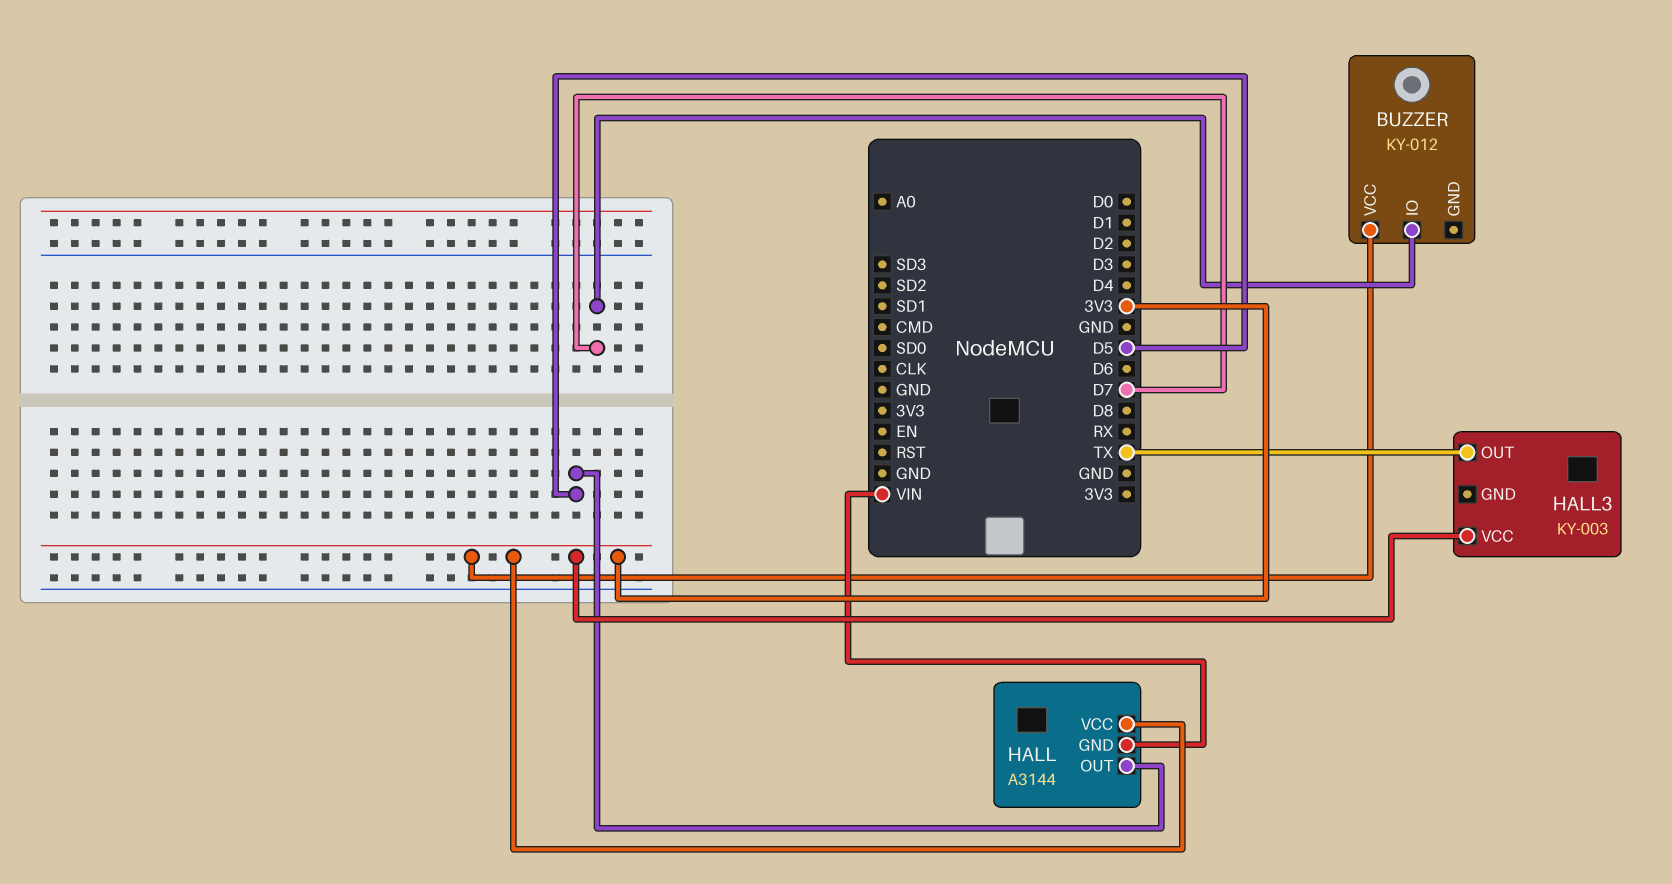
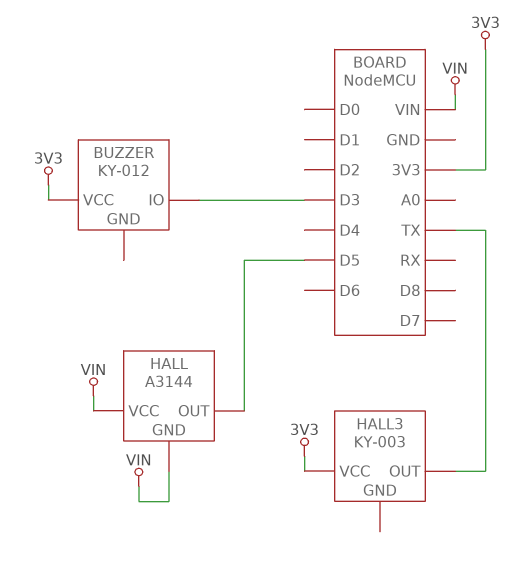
BUZZER pin IO: D7 -> D3
HALL pin VCC: 3V3 -> VIN

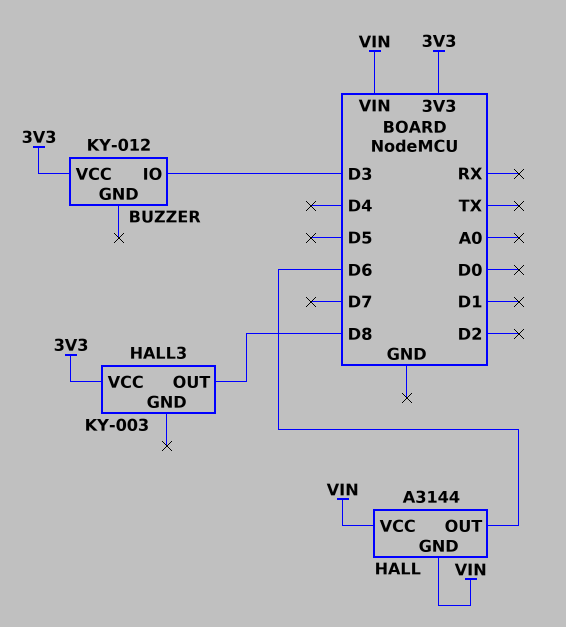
HALL pin OUT: D5 -> D6
HALL3 pin OUT: TX -> D8

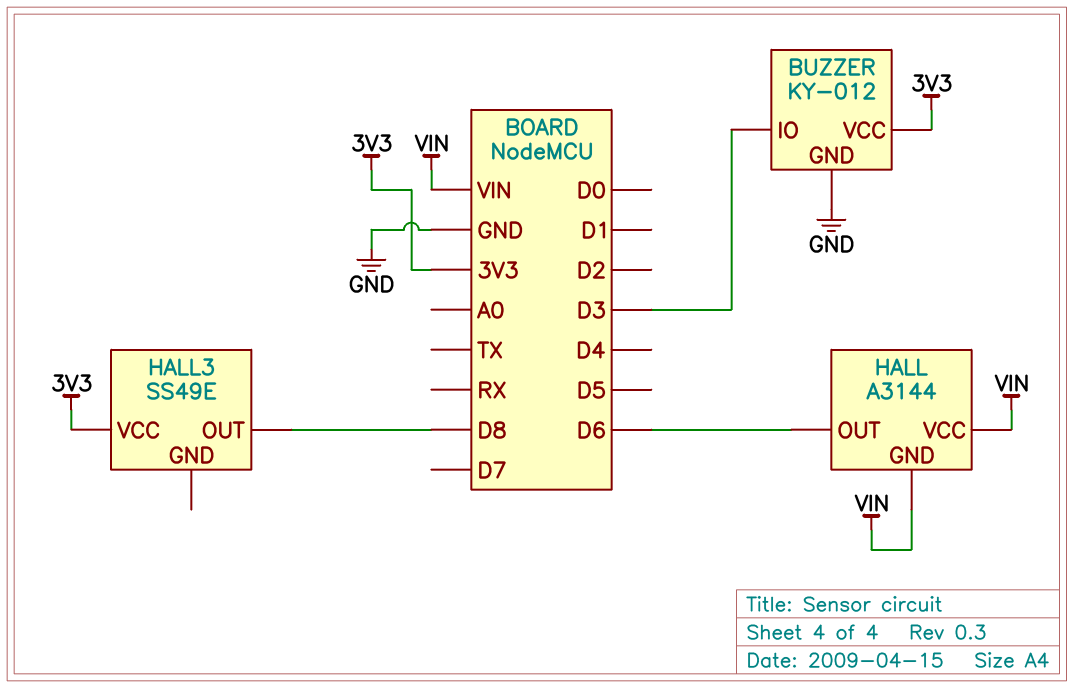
BUZZER pin GND: none -> GND
HALL3: KY-003 -> SS49E

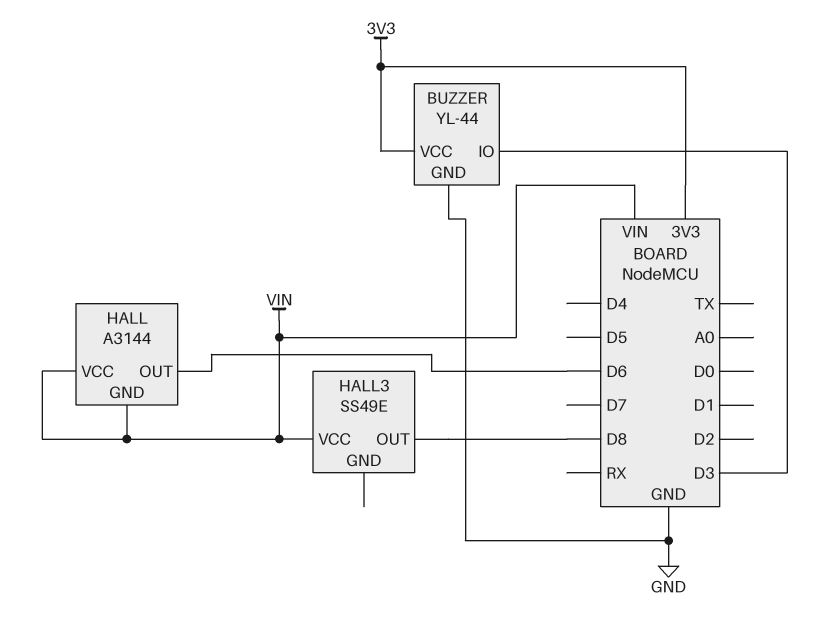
BUZZER: KY-012 -> YL-44
HALL3 pin VCC: 3V3 -> VIN

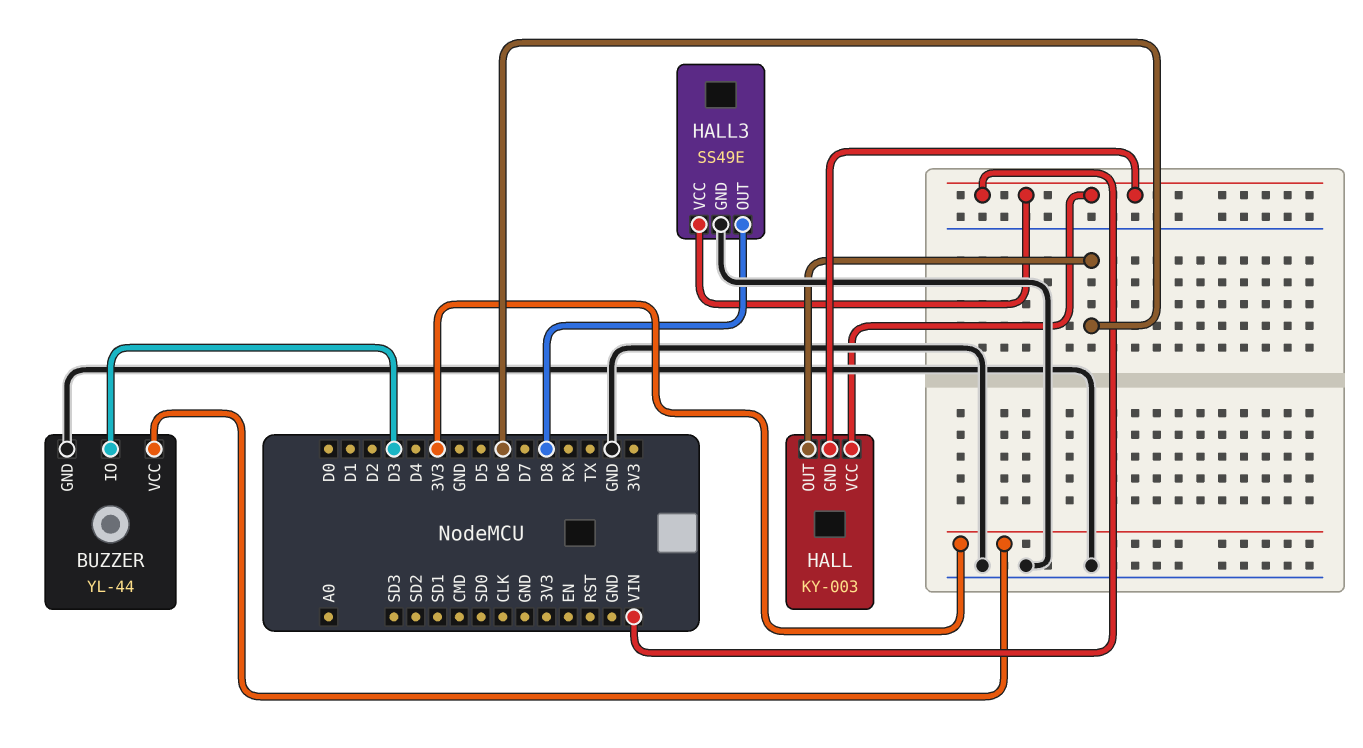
HALL: A3144 -> KY-003
HALL3 pin GND: none -> GND

